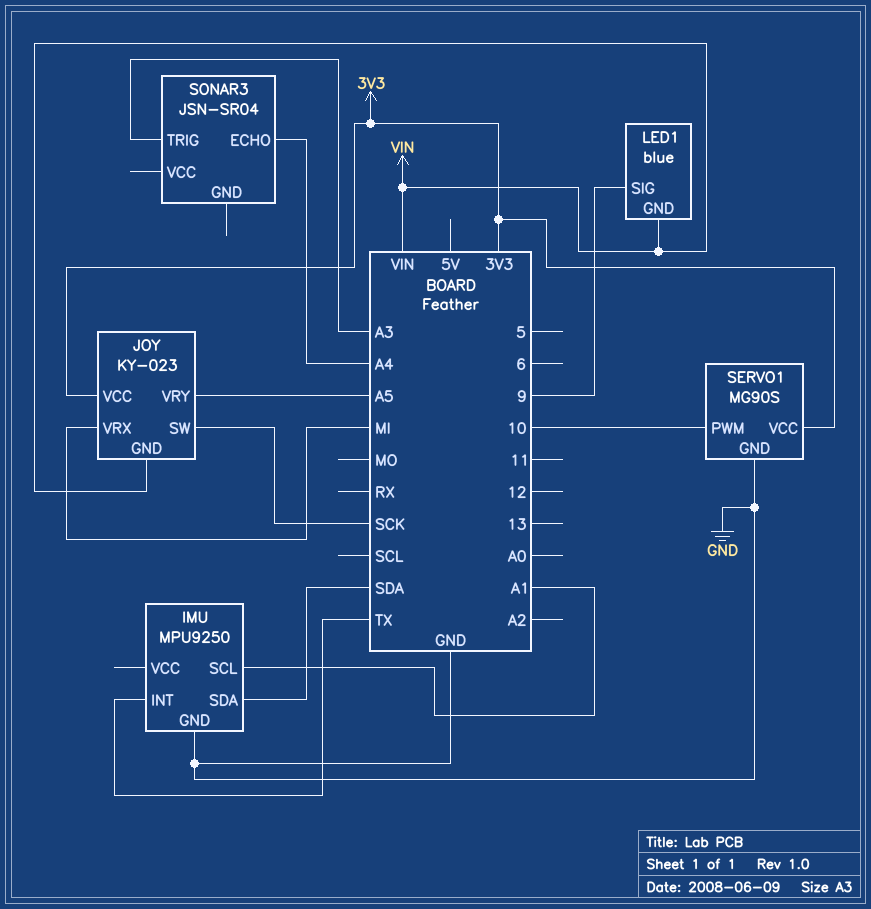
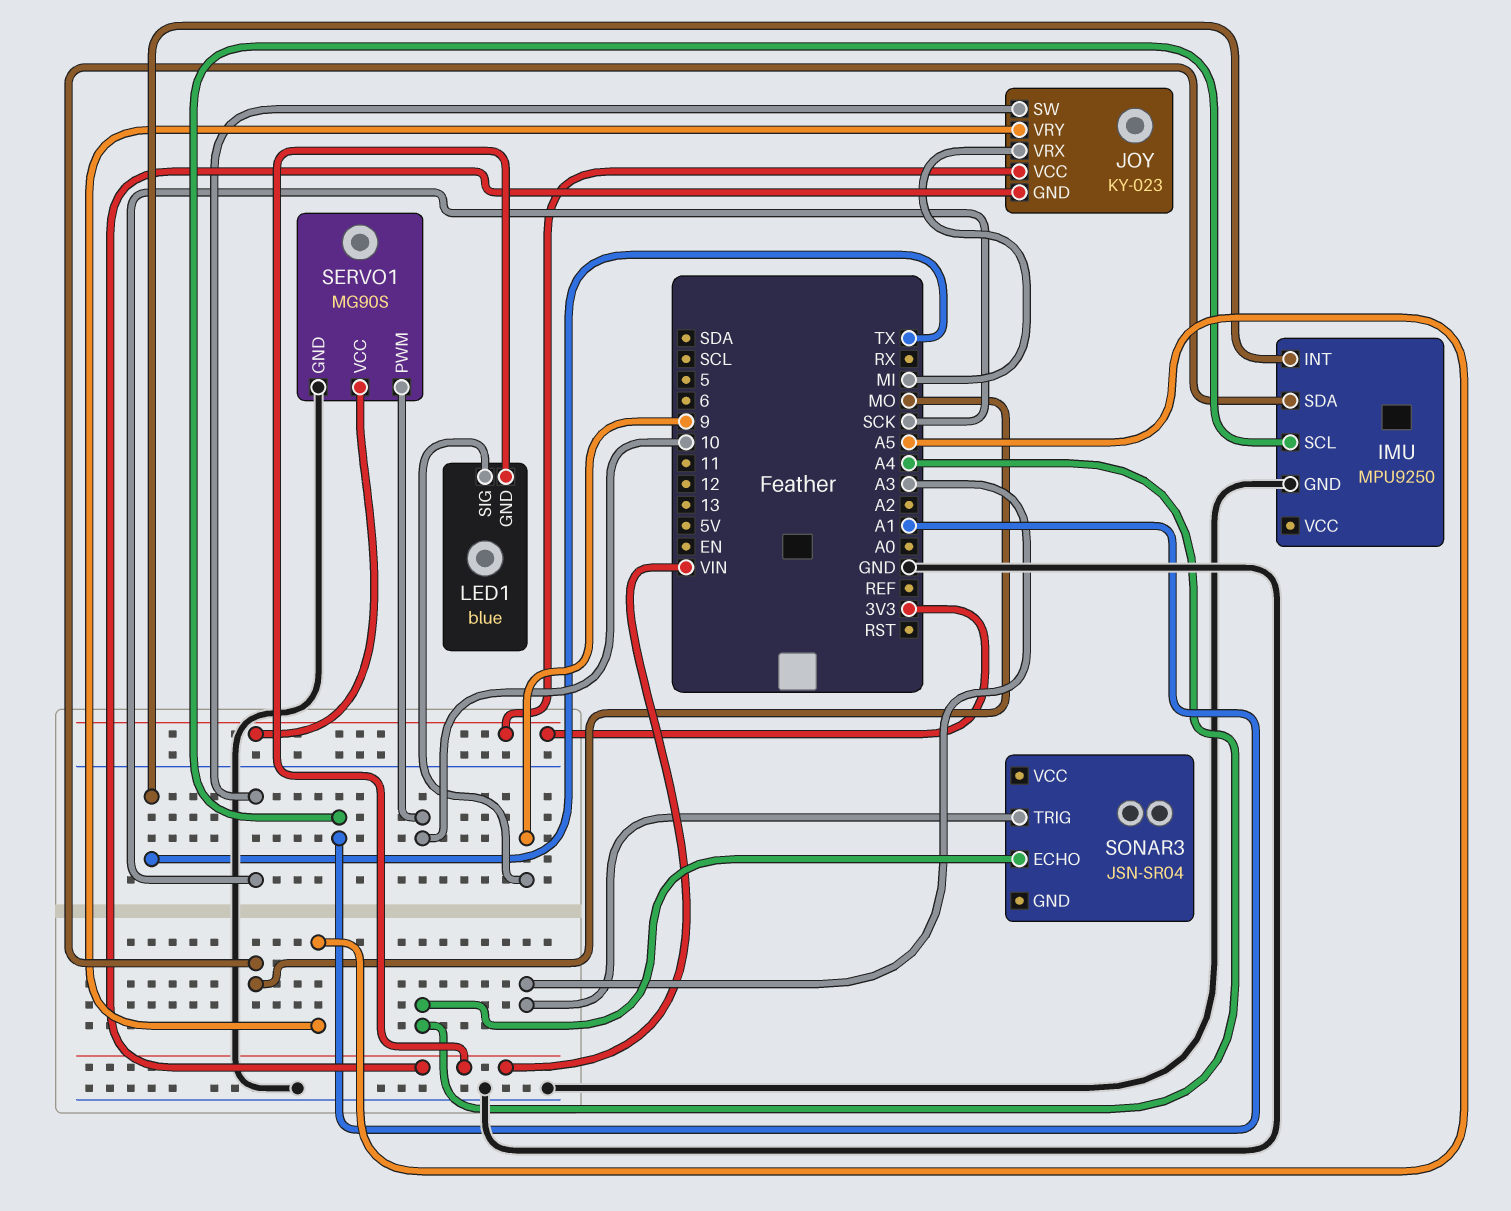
IMU pin SDA: SDA -> MO

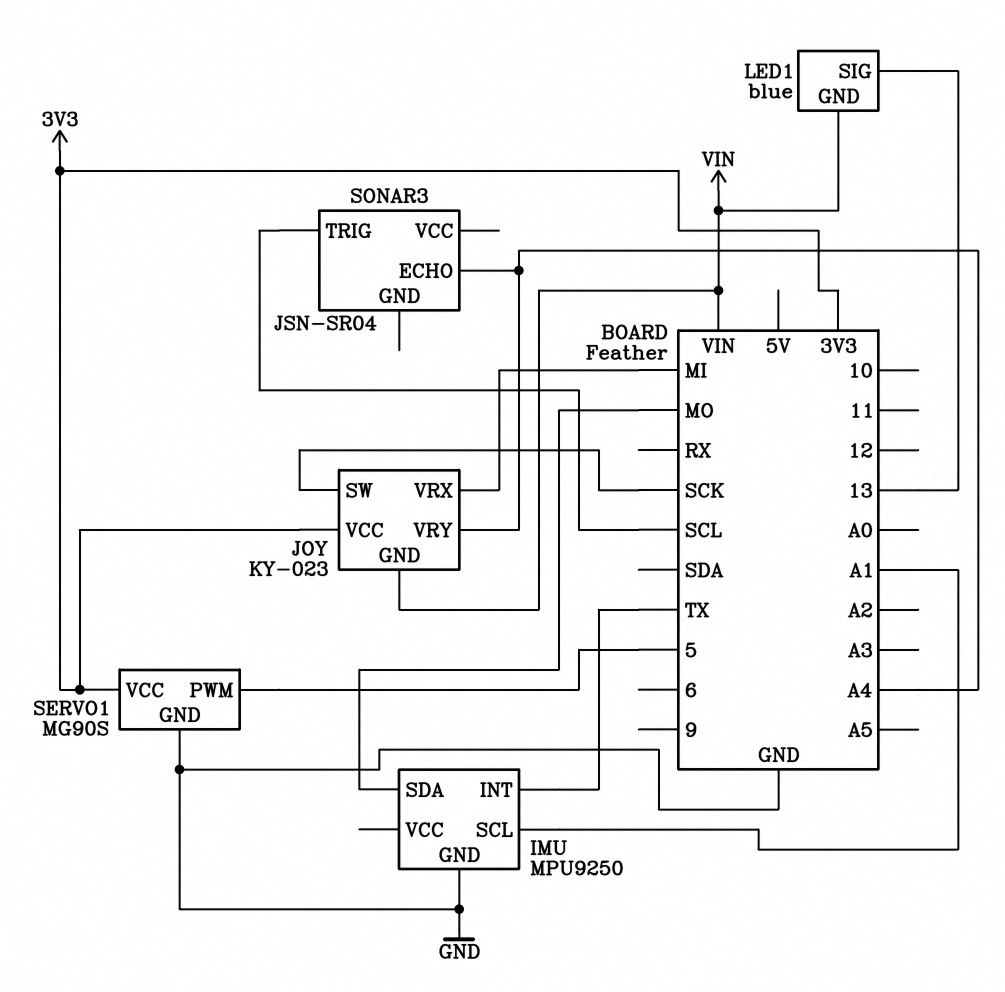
JOY pin VRY: A5 -> A4
LED1 pin SIG: 9 -> 13
SERVO1 pin PWM: 10 -> 5
SONAR3 pin TRIG: A3 -> SCL

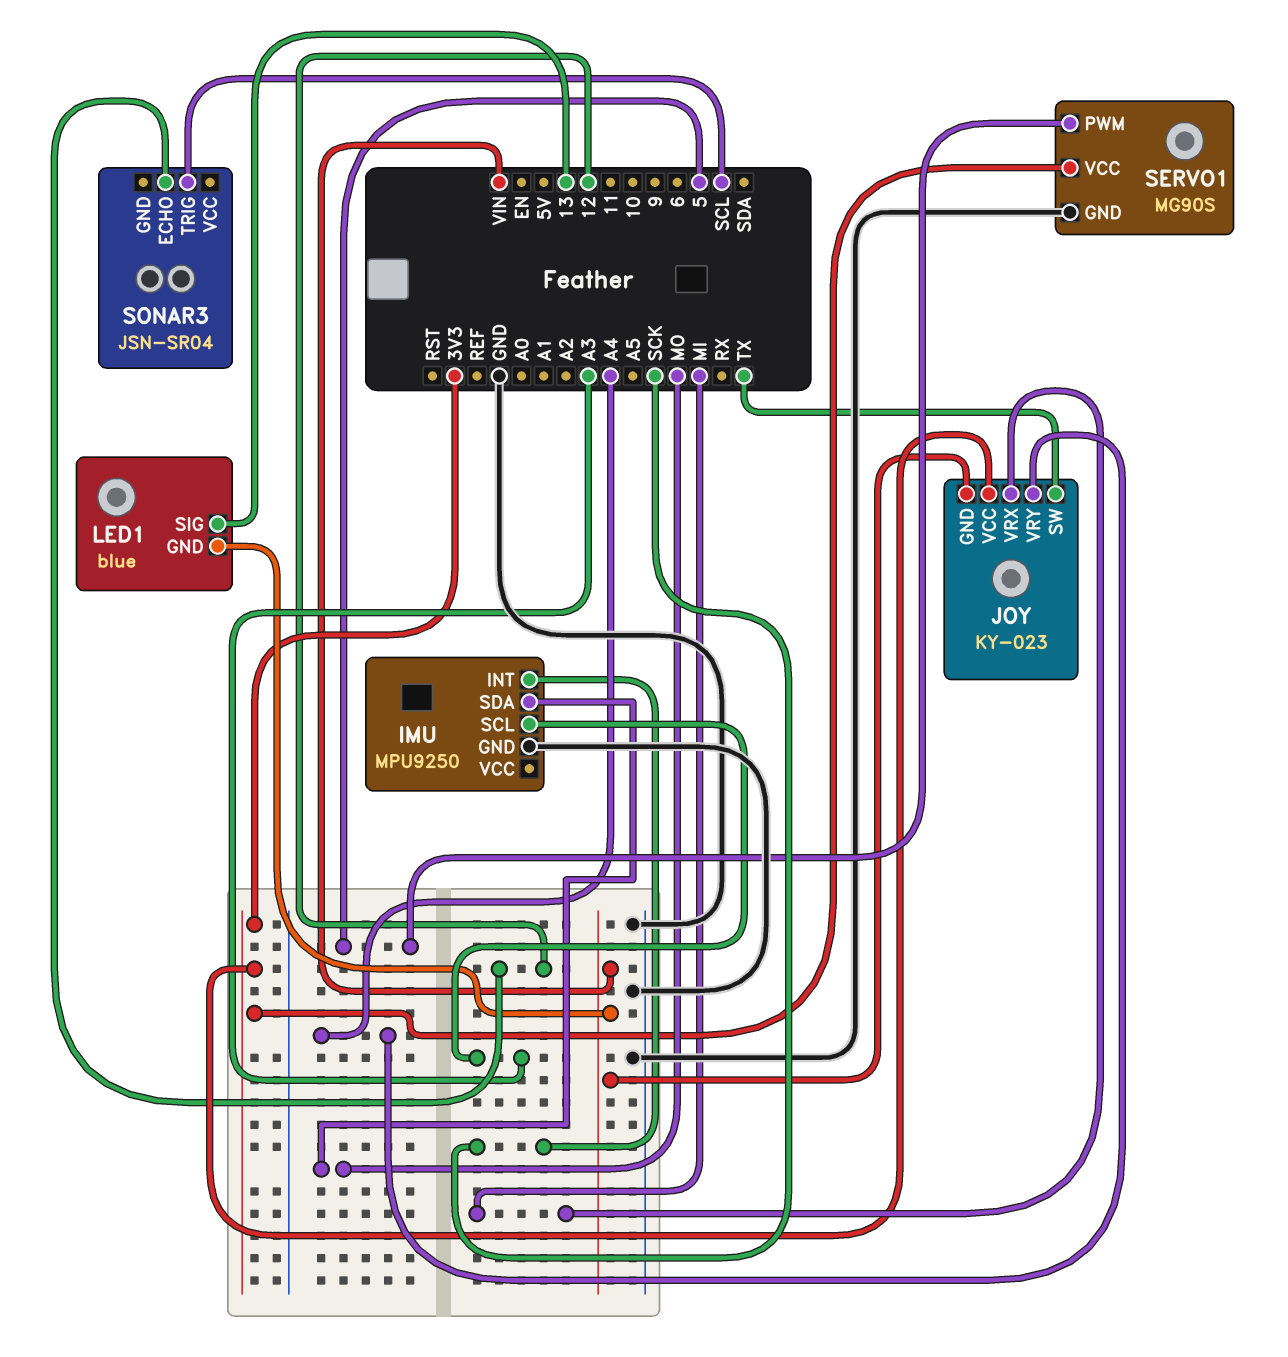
IMU pin INT: TX -> SCK
IMU pin SCL: A1 -> A3
JOY pin SW: SCK -> TX
SONAR3 pin ECHO: A4 -> 12

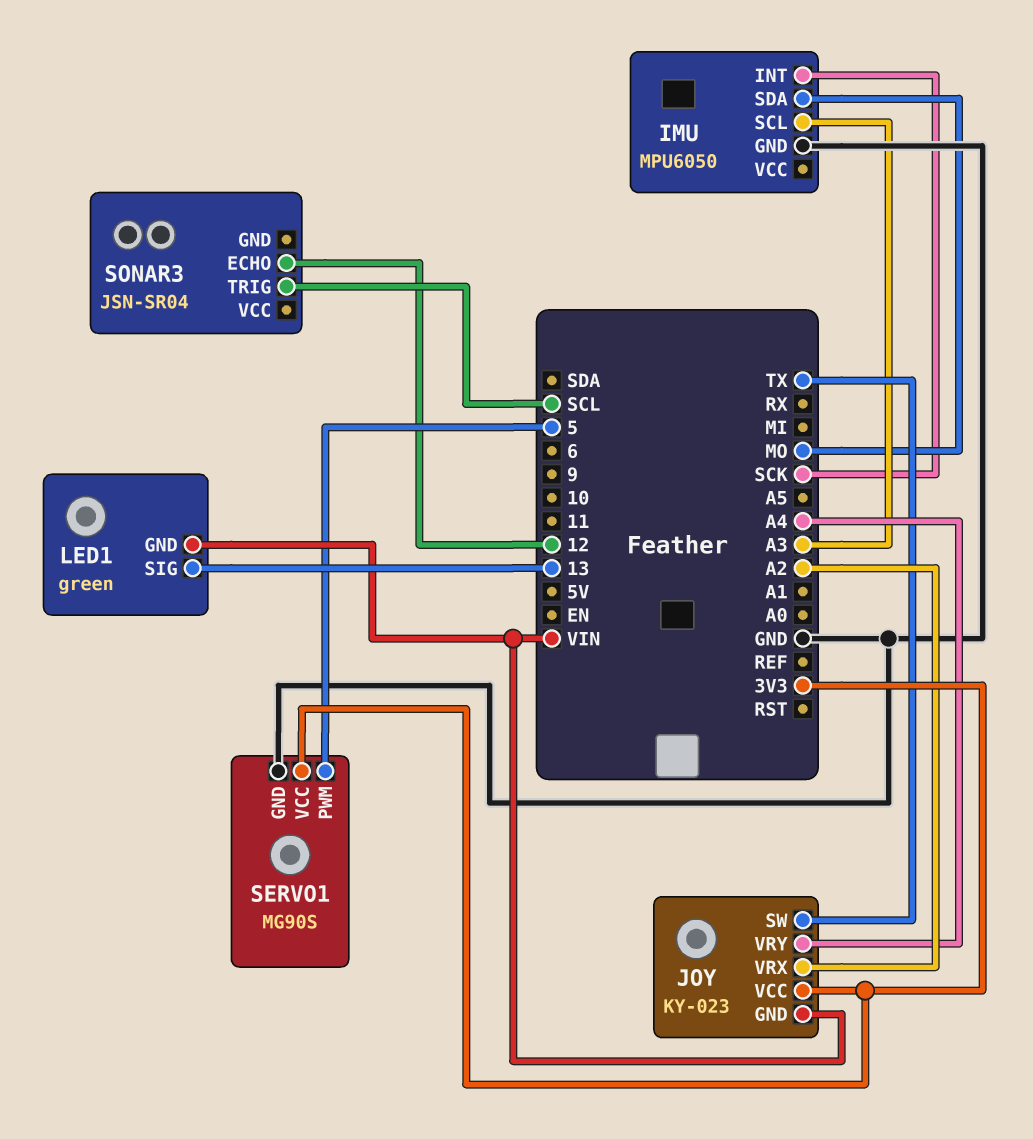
IMU: MPU9250 -> MPU6050
JOY pin VRX: MI -> A2
LED1: blue -> green

